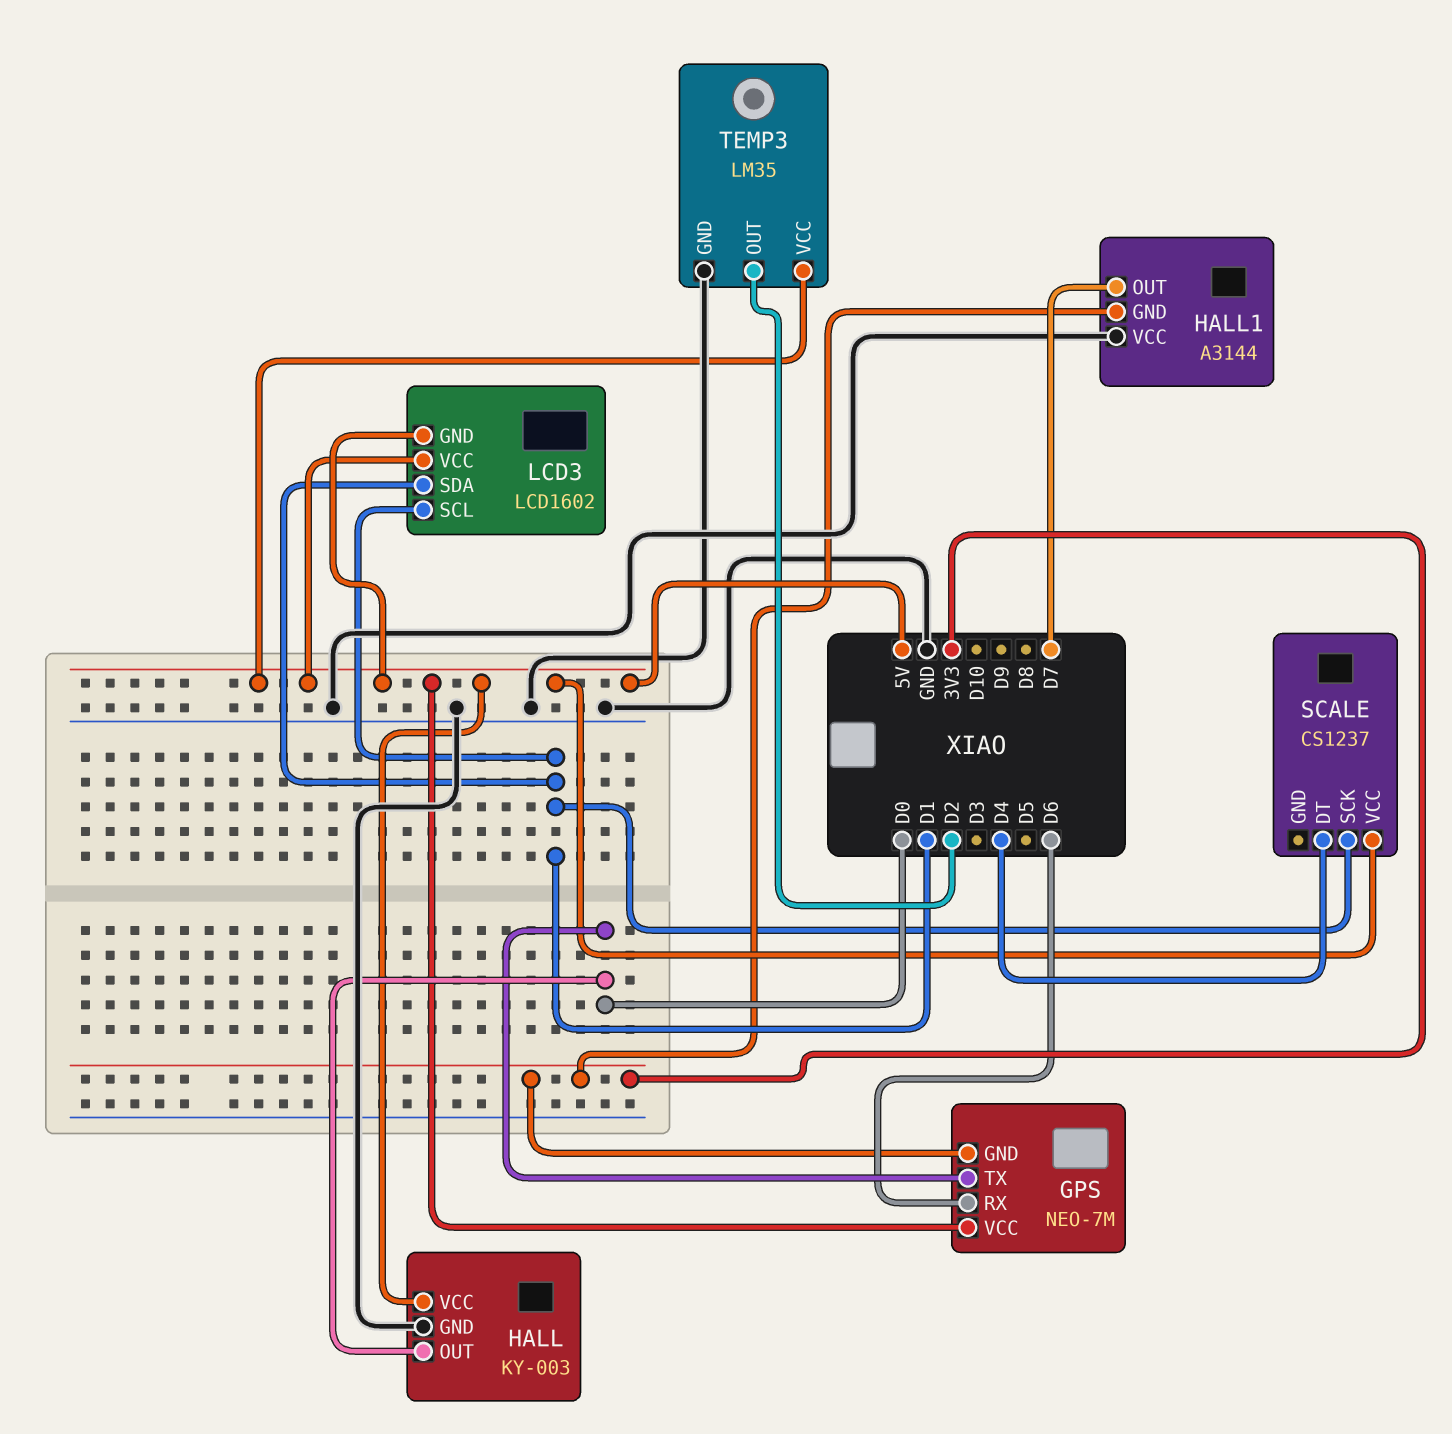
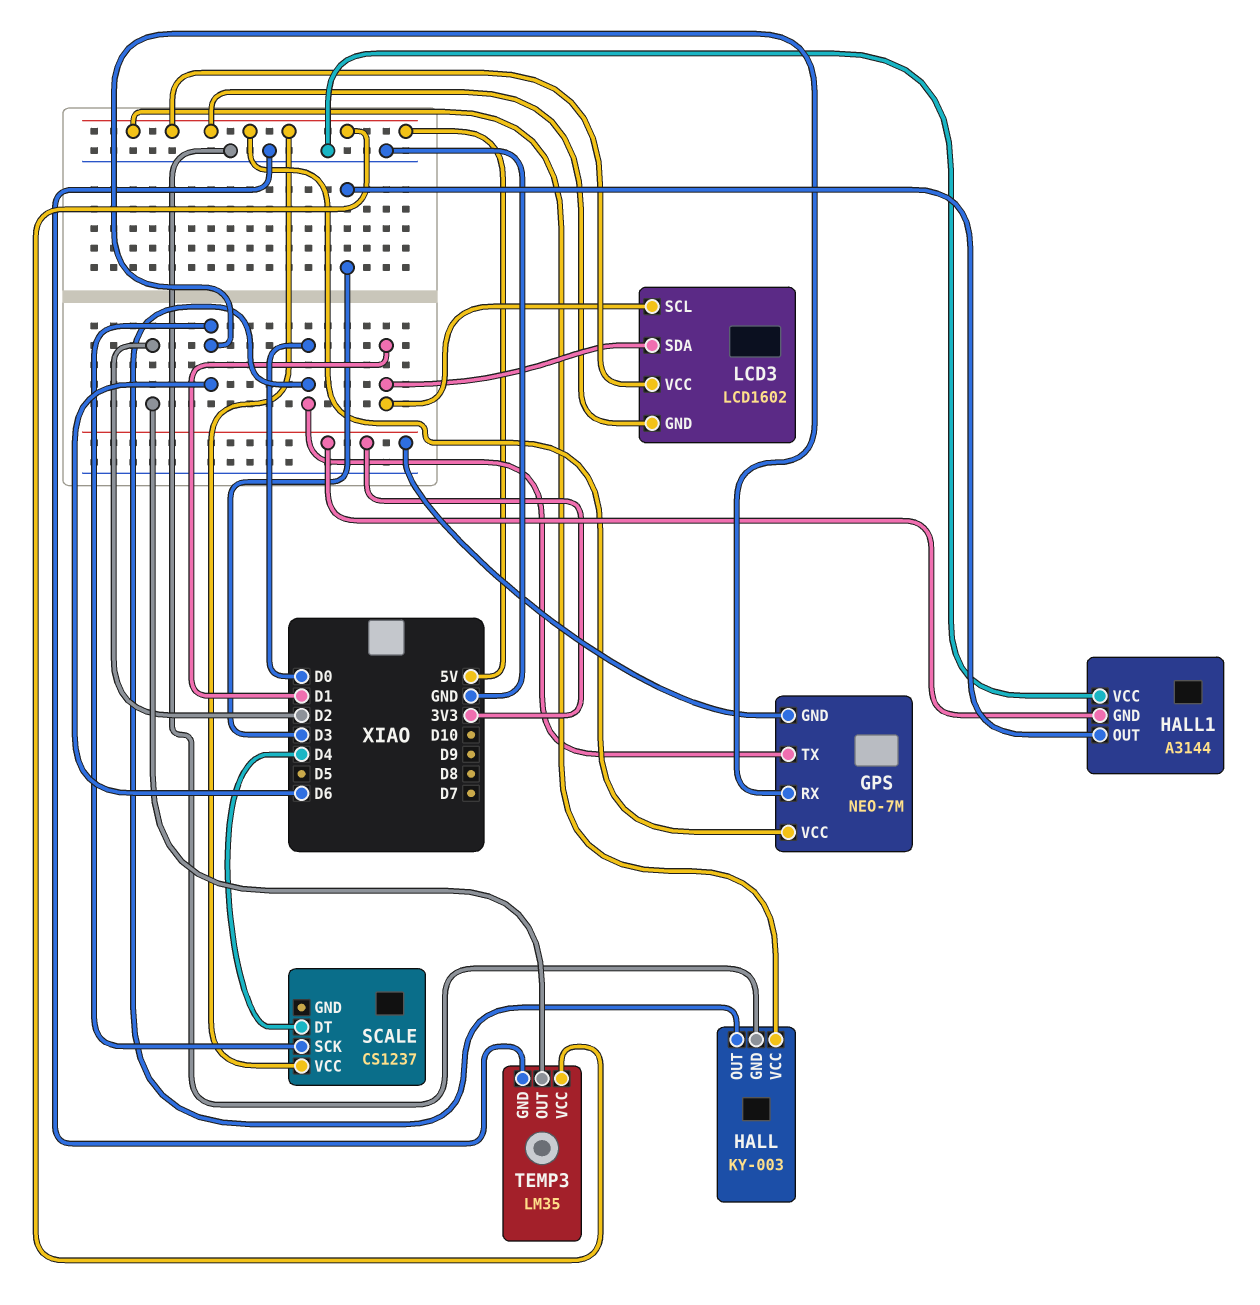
HALL1 pin OUT: D7 -> D3
SCALE pin SCK: D1 -> D6

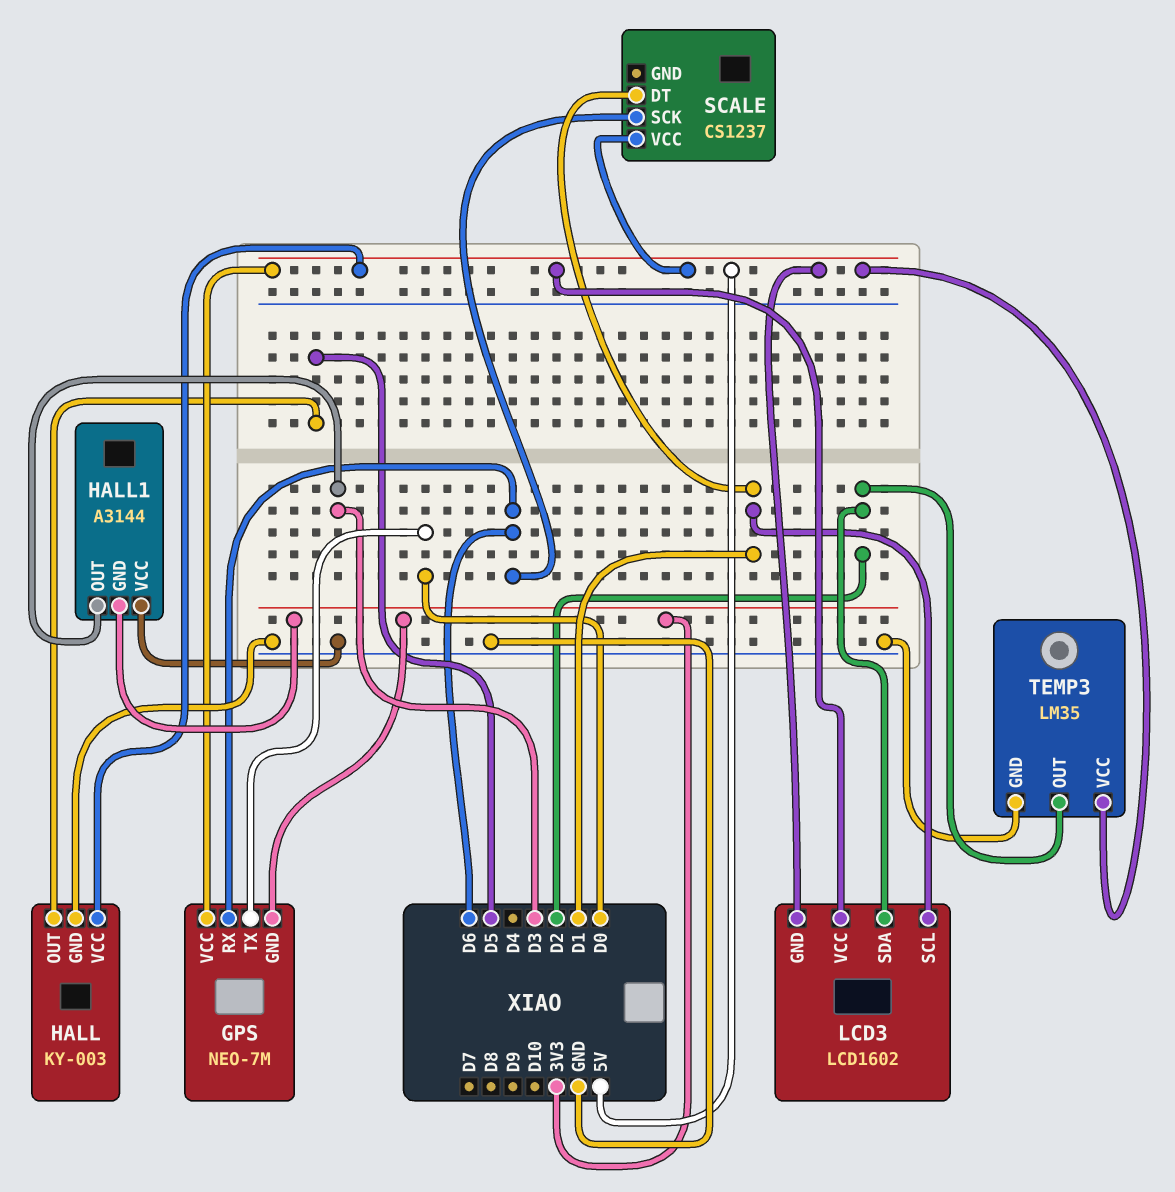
HALL pin OUT: D0 -> D5
LCD3 pin SDA: D1 -> D2
SCALE pin DT: D4 -> D1

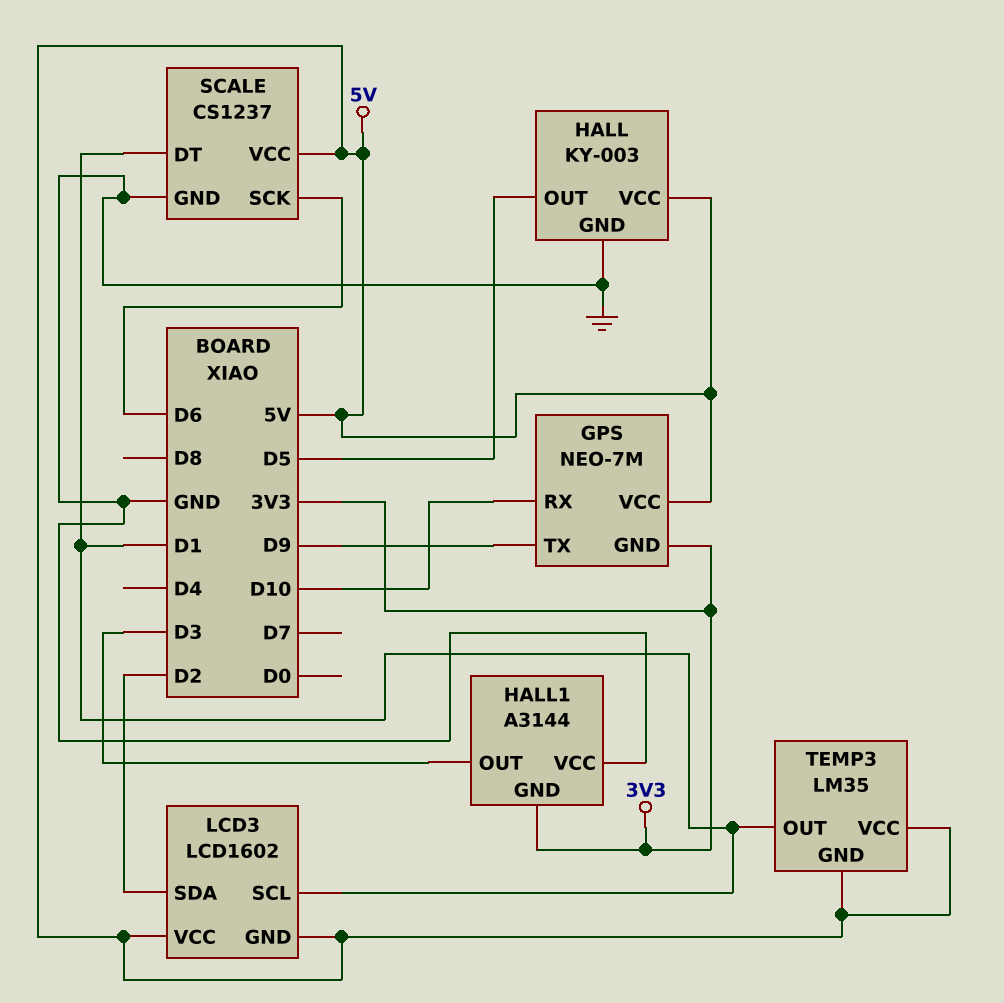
GPS pin RX: D6 -> D10
GPS pin TX: D0 -> D9
SCALE pin GND: none -> GND
TEMP3 pin GND: GND -> 5V
TEMP3 pin OUT: D2 -> D1

